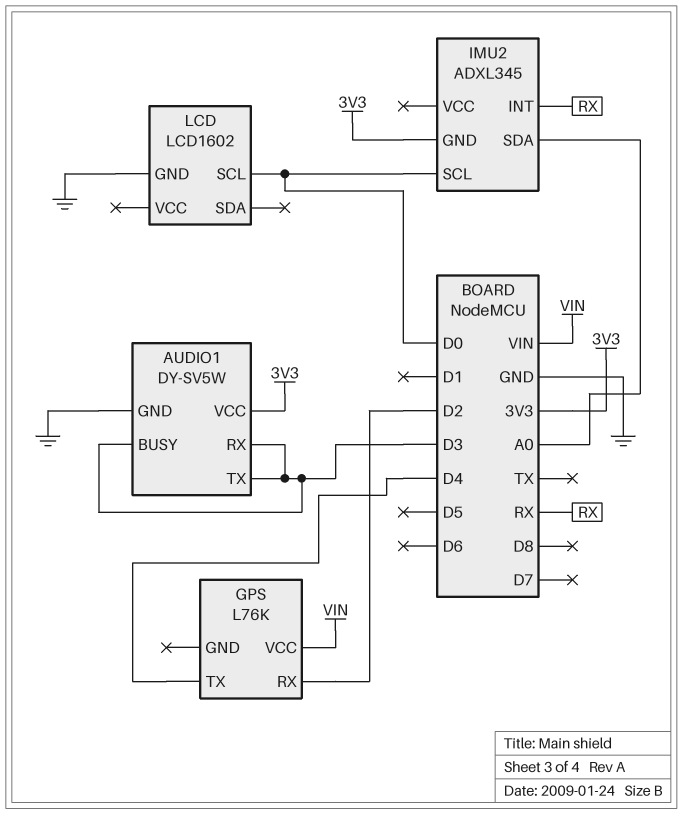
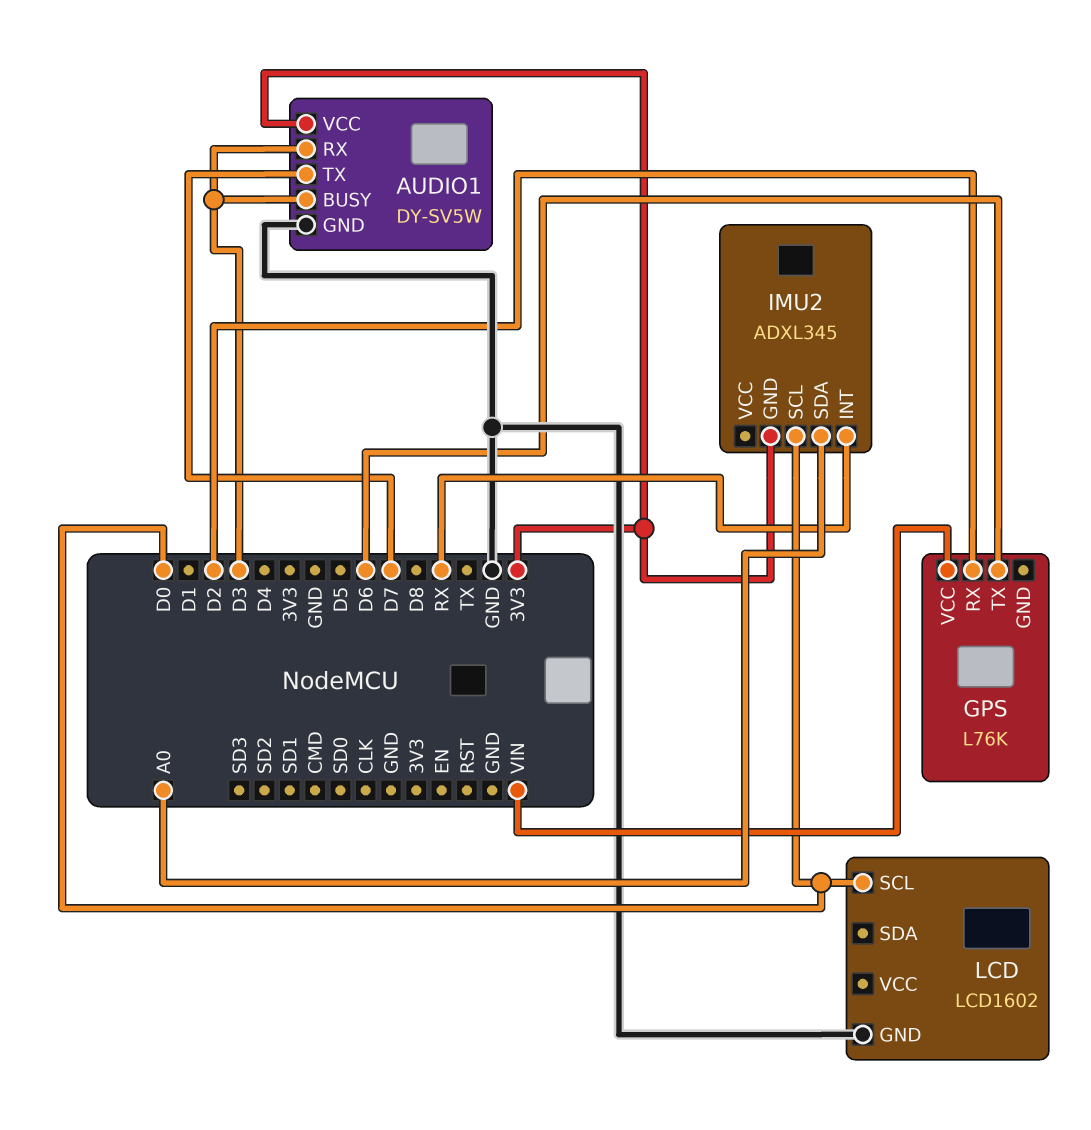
AUDIO1 pin TX: D3 -> D7
GPS pin TX: D4 -> D6

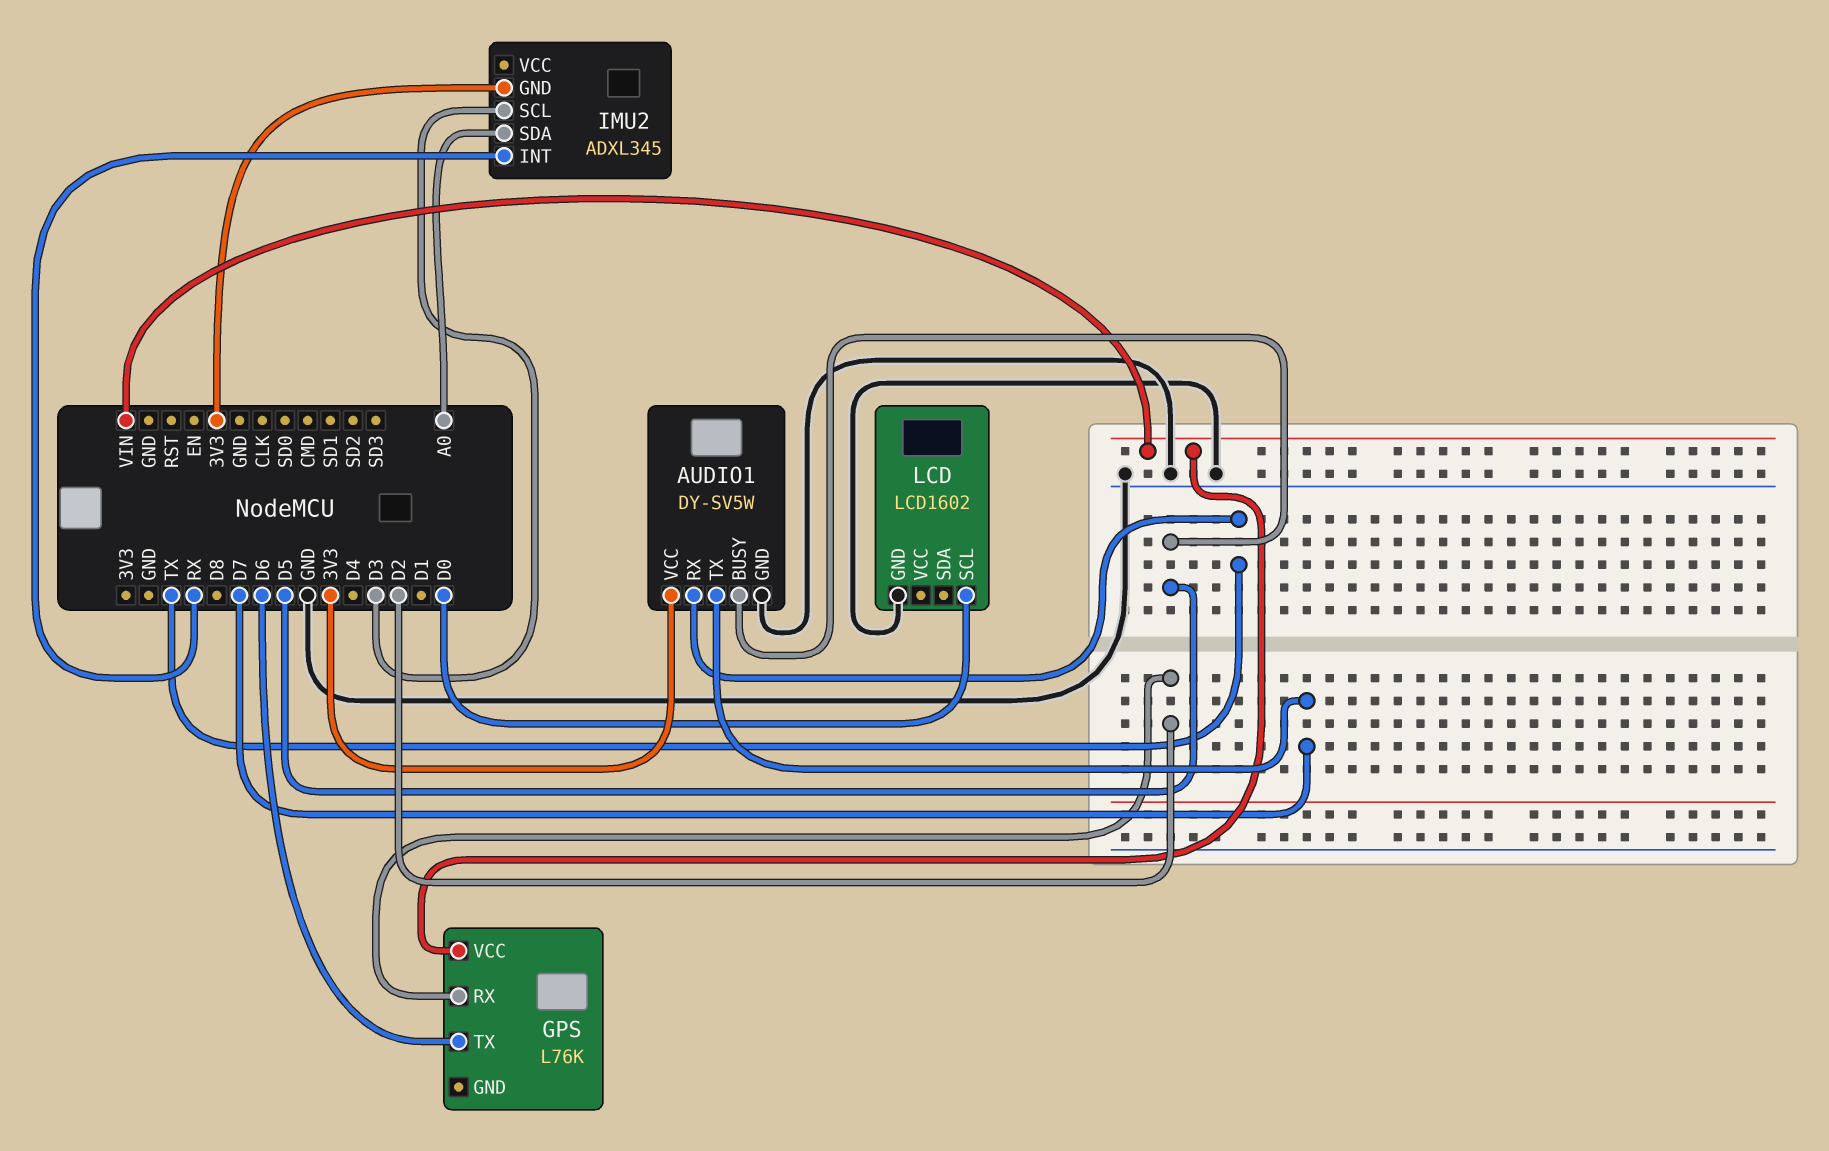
AUDIO1 pin BUSY: D3 -> D5
AUDIO1 pin RX: D3 -> TX
IMU2 pin SCL: D0 -> D3

